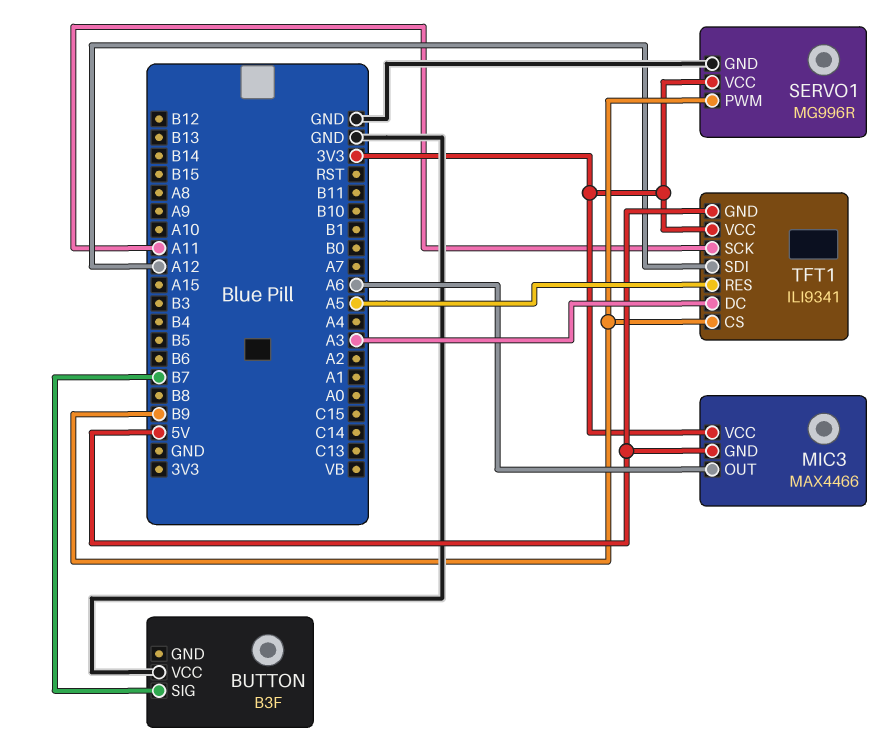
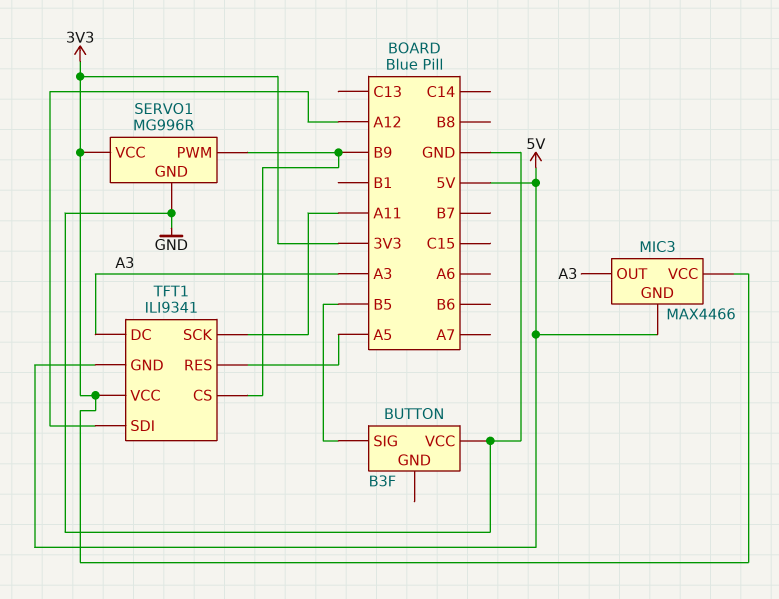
BUTTON pin SIG: B7 -> B5
MIC3 pin OUT: A6 -> A3

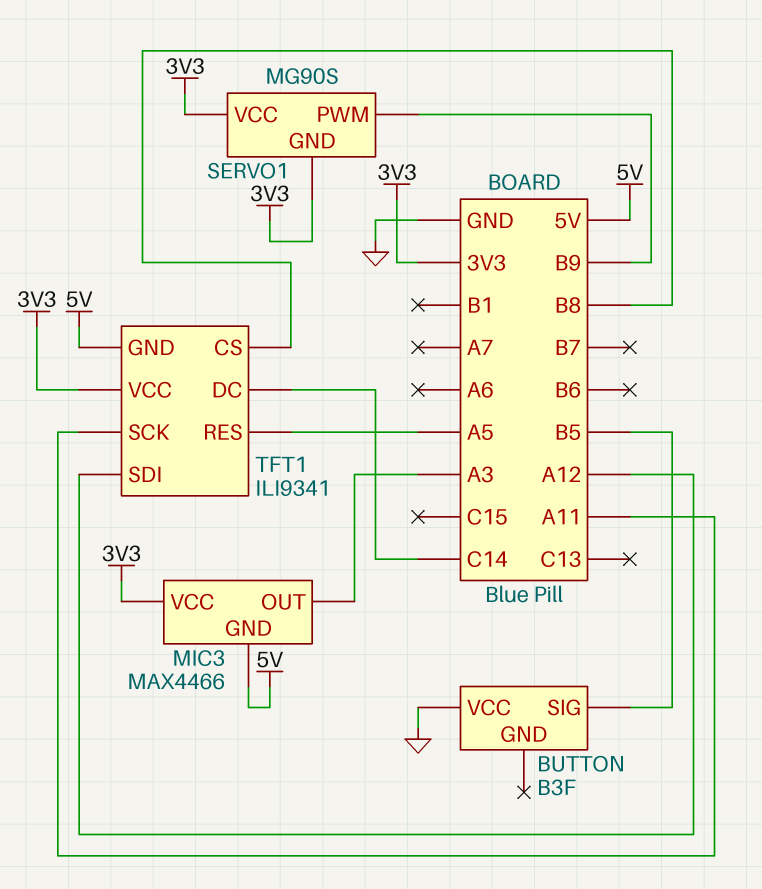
SERVO1: MG996R -> MG90S
SERVO1 pin GND: GND -> 3V3
TFT1 pin CS: B9 -> B8
TFT1 pin DC: A3 -> C14

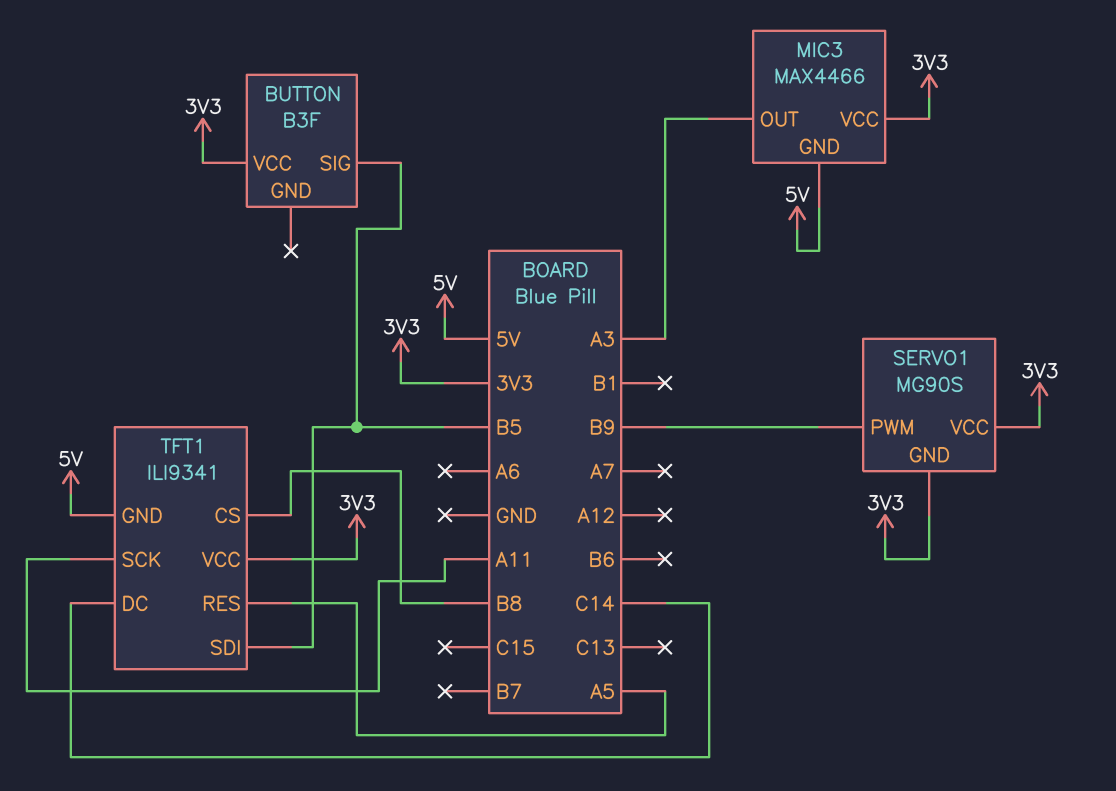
BUTTON pin VCC: GND -> 3V3
TFT1 pin SDI: A12 -> B5

